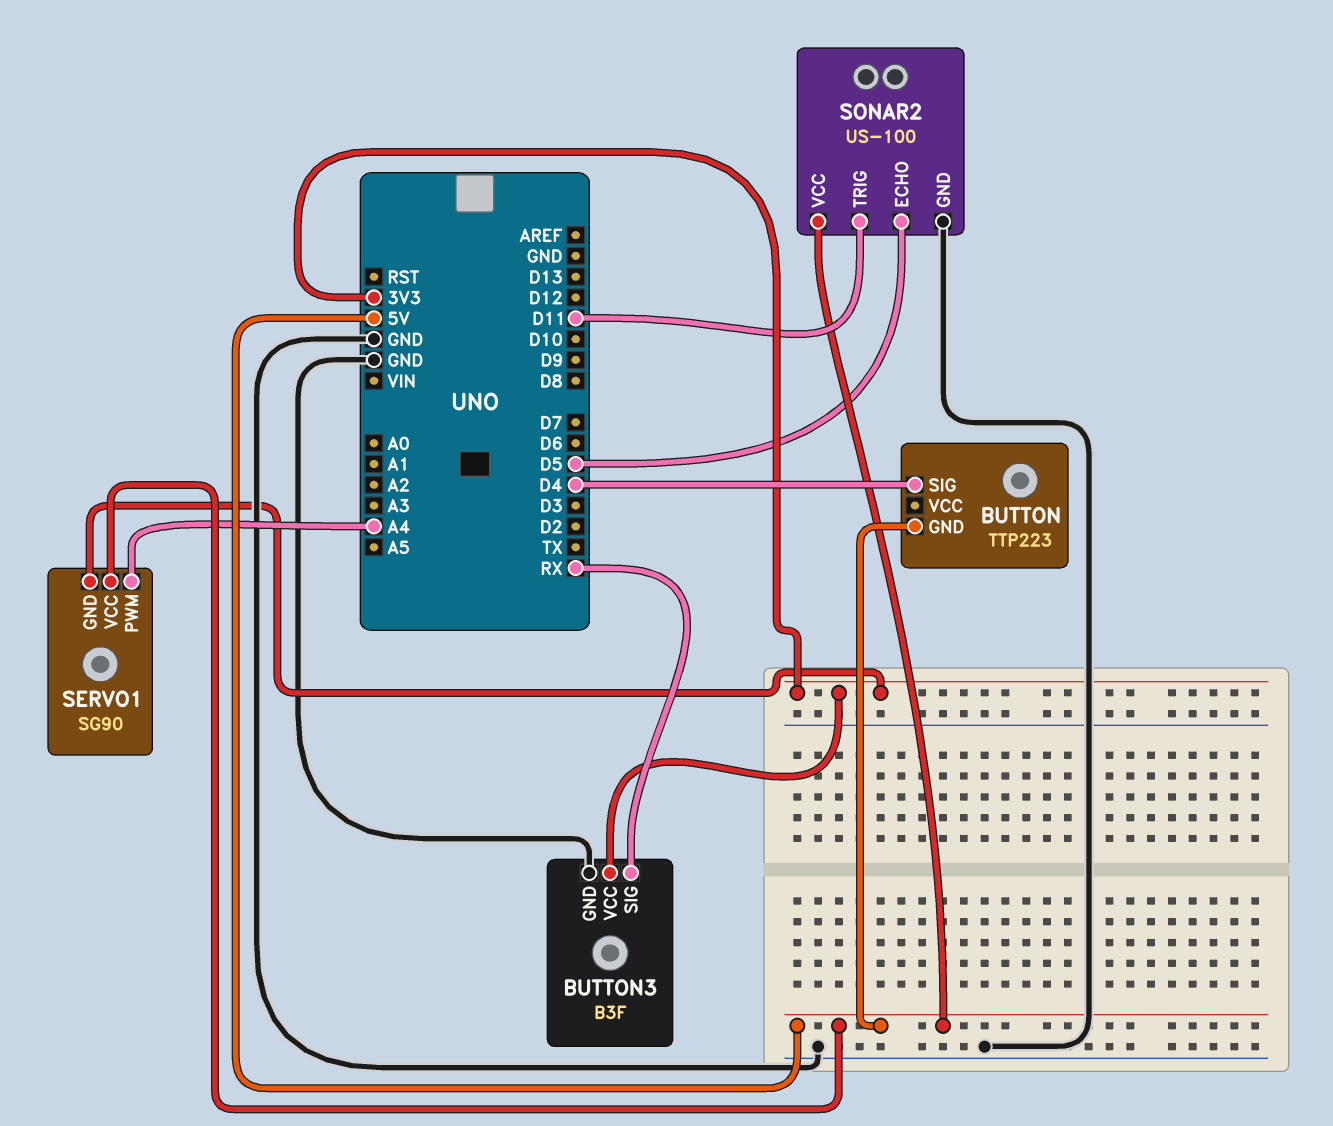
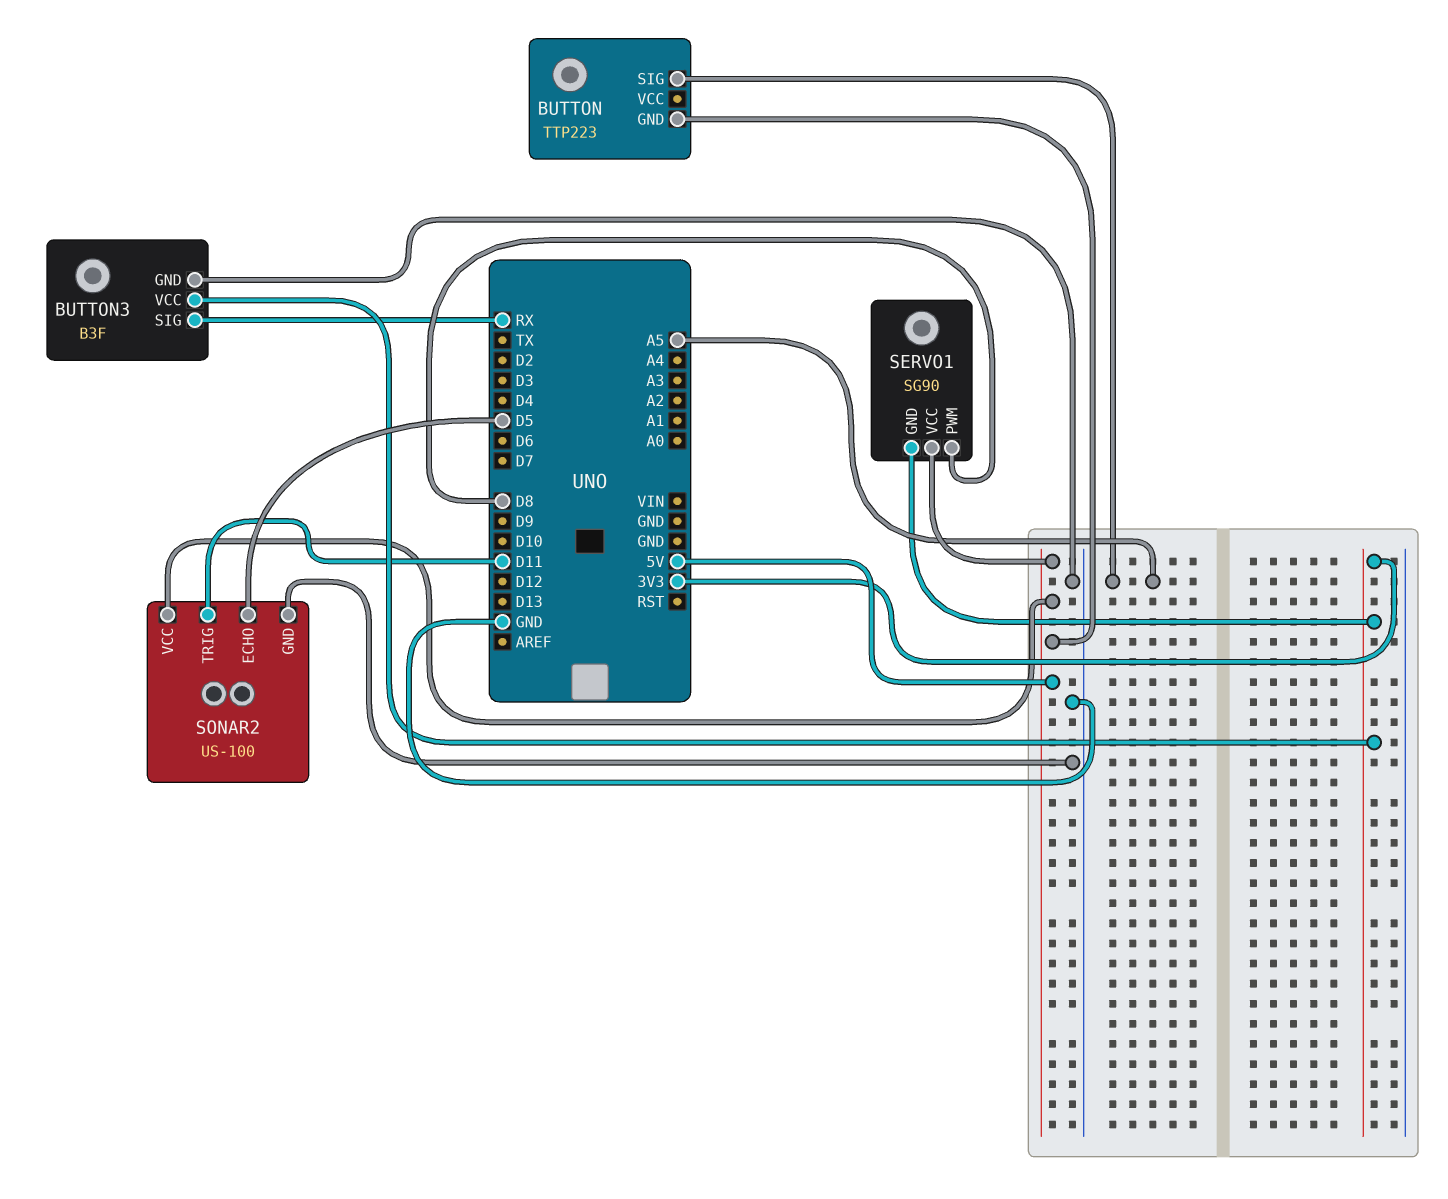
BUTTON pin SIG: D4 -> A5
SERVO1 pin PWM: A4 -> D8

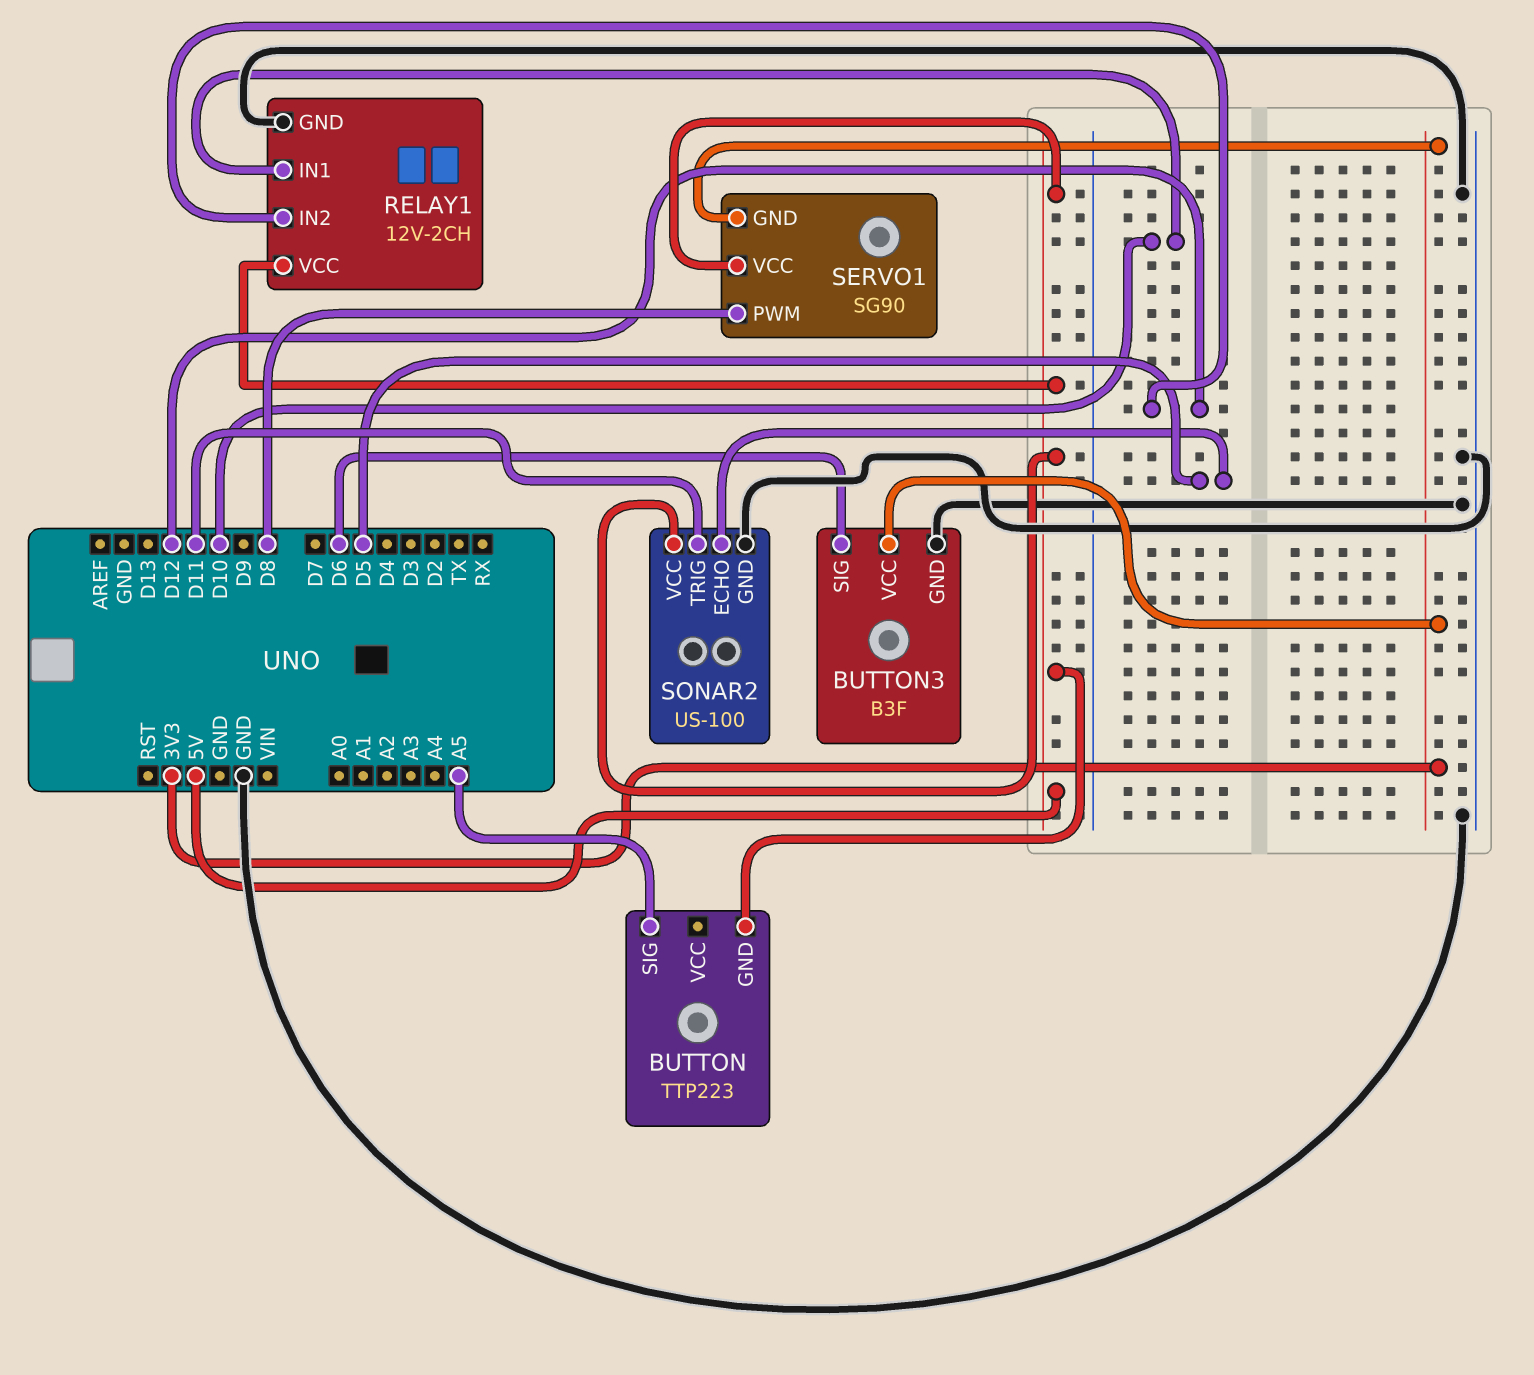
BUTTON3 pin SIG: RX -> D6
RELAY1: none -> 12V-2CH
RELAY1 pin GND: none -> GND
RELAY1 pin IN1: none -> D10
RELAY1 pin IN2: none -> D12
RELAY1 pin VCC: none -> 5V

